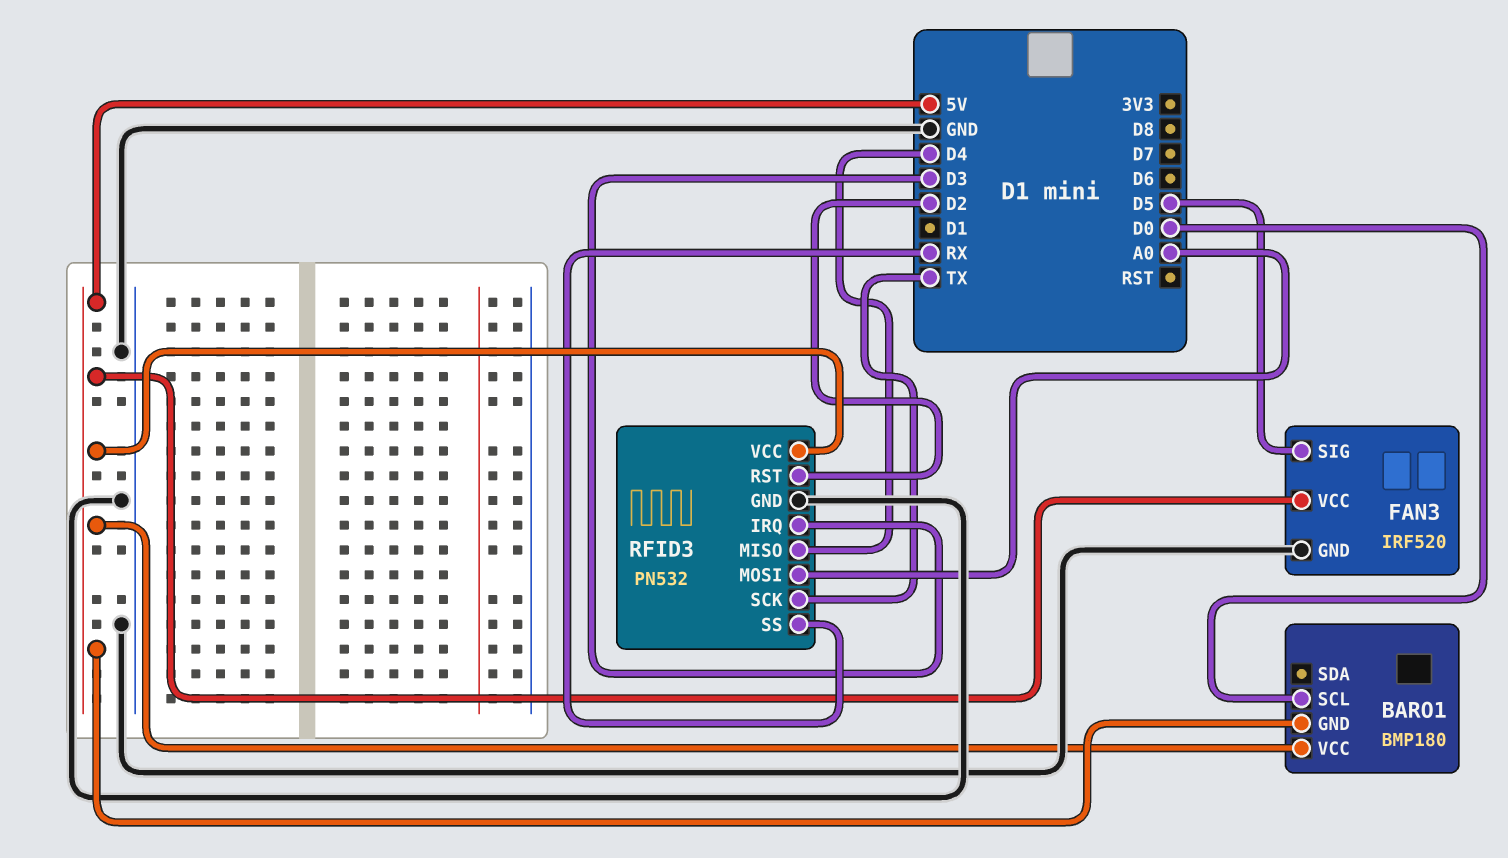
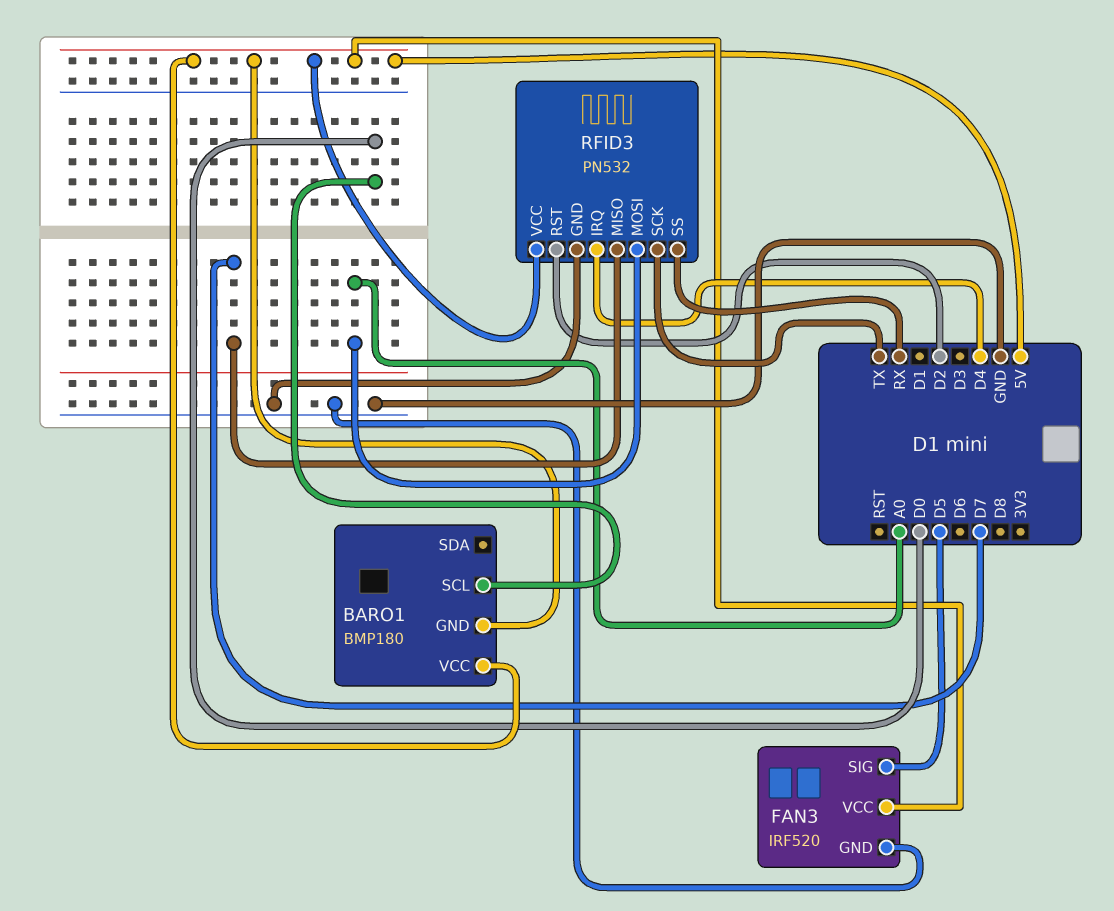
RFID3 pin IRQ: D3 -> D4
RFID3 pin MISO: D4 -> D7

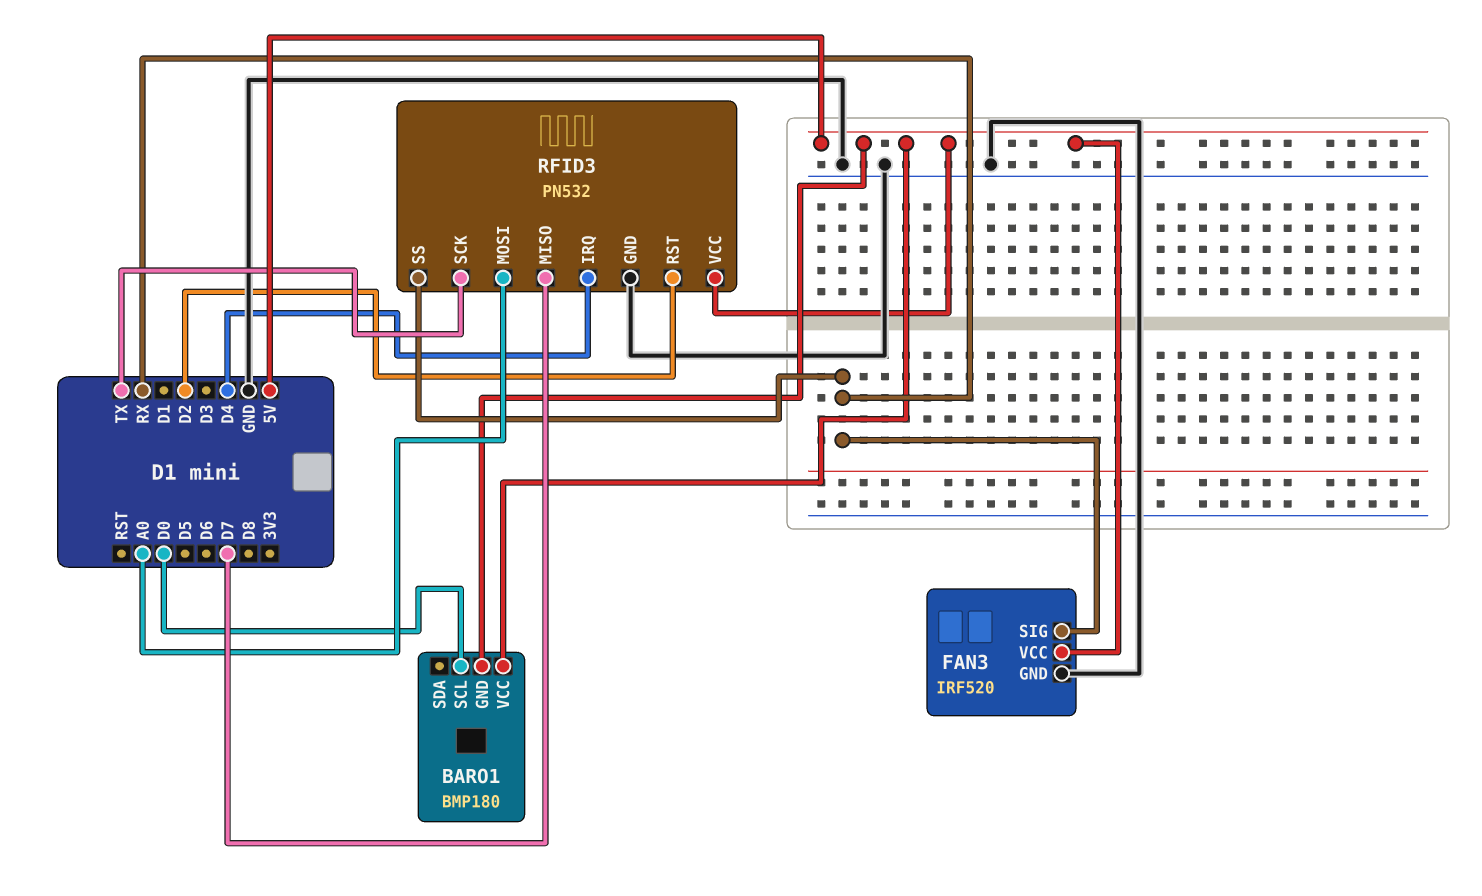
FAN3 pin SIG: D5 -> RX

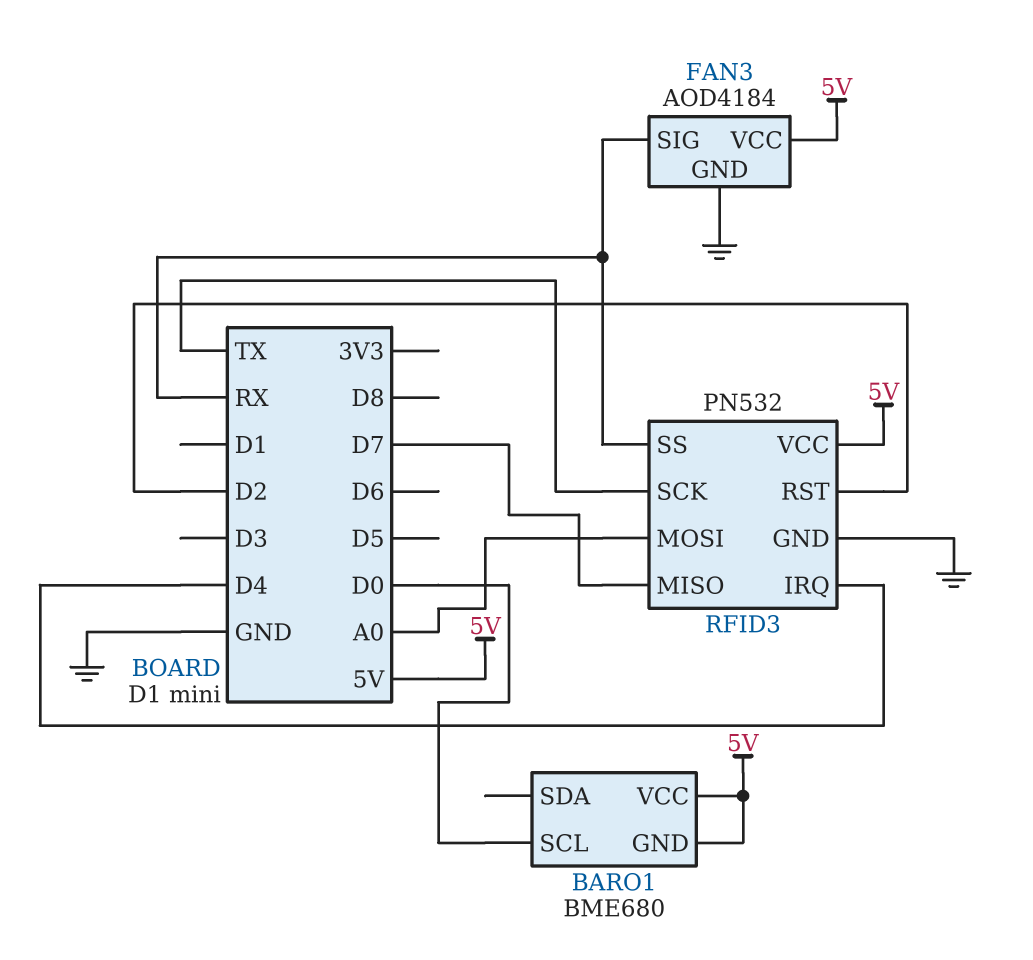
BARO1: BMP180 -> BME680
FAN3: IRF520 -> AOD4184

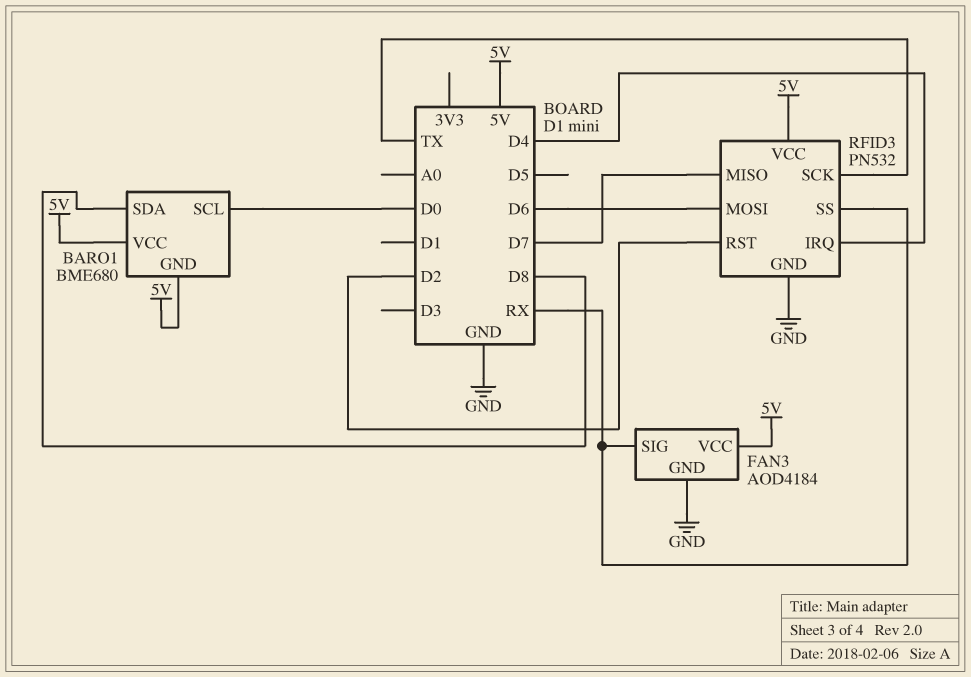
BARO1 pin SDA: none -> D8
RFID3 pin MOSI: A0 -> D6

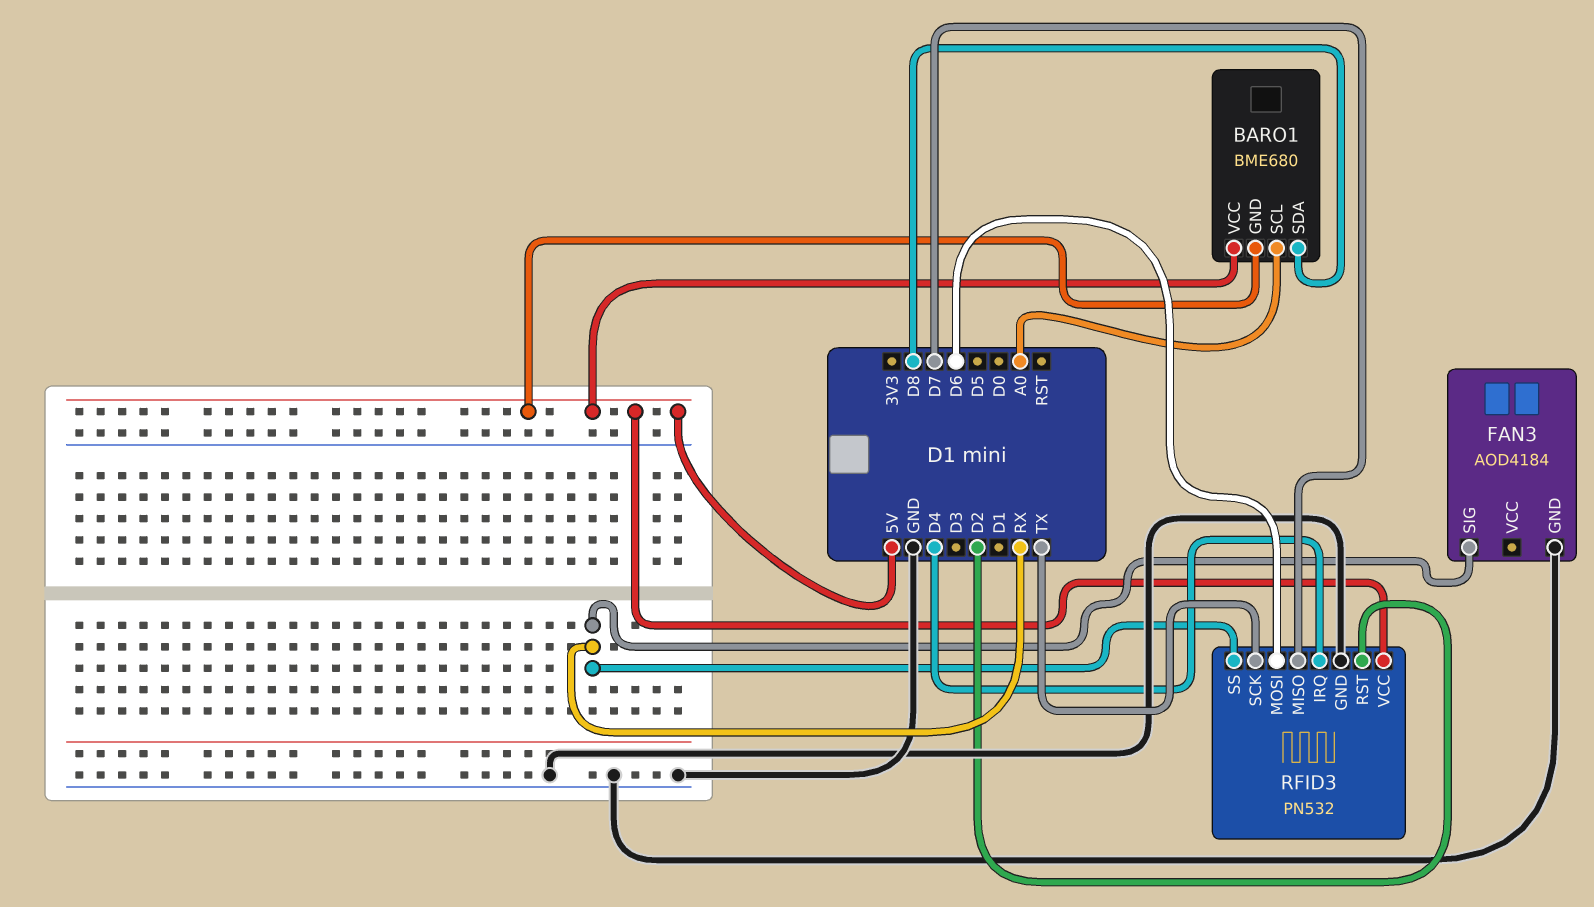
BARO1 pin SCL: D0 -> A0
FAN3 pin VCC: 5V -> none

